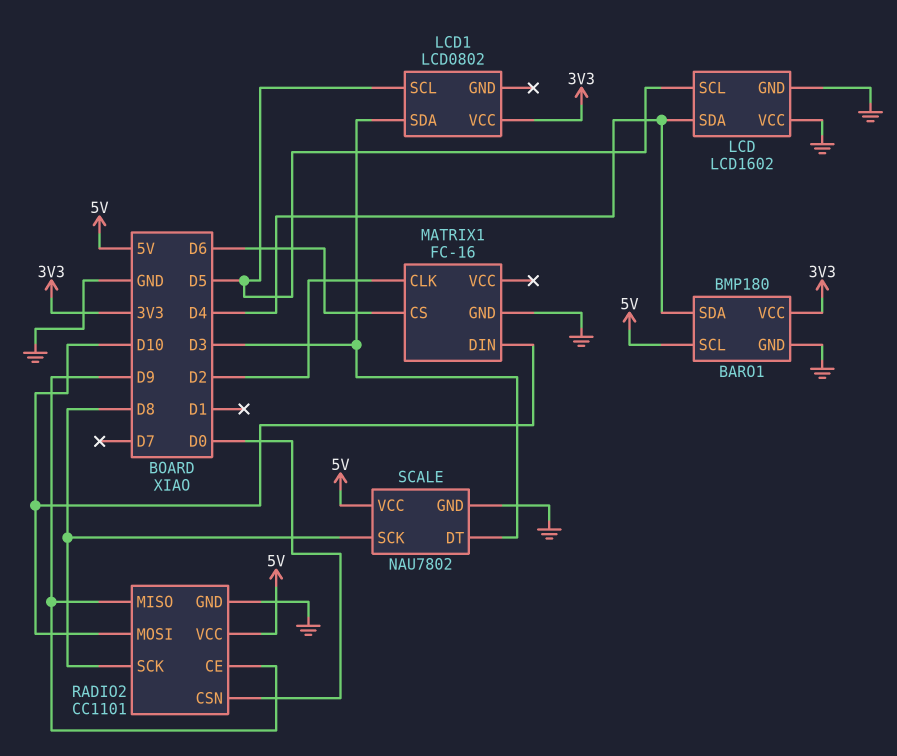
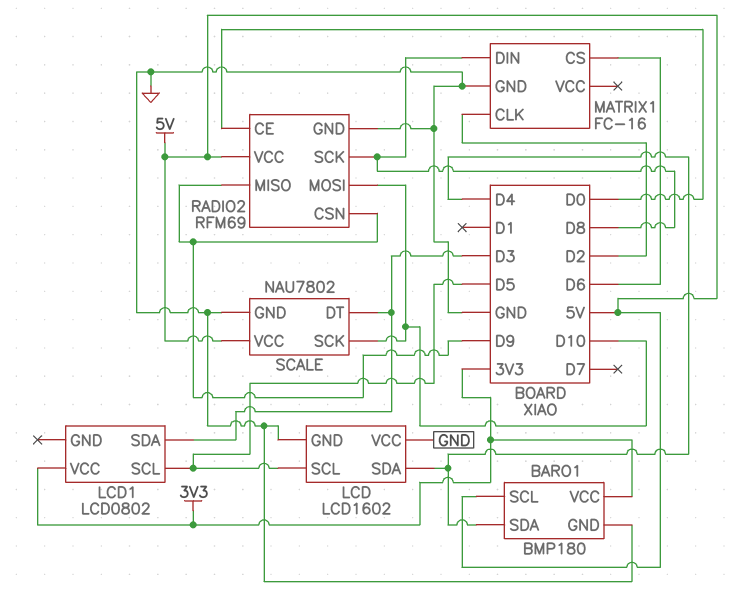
MATRIX1 pin DIN: D10 -> D8
RADIO2: CC1101 -> RFM69
RADIO2 pin CE: D9 -> D0
RADIO2 pin CSN: D0 -> D9
SCALE pin SCK: D8 -> D10

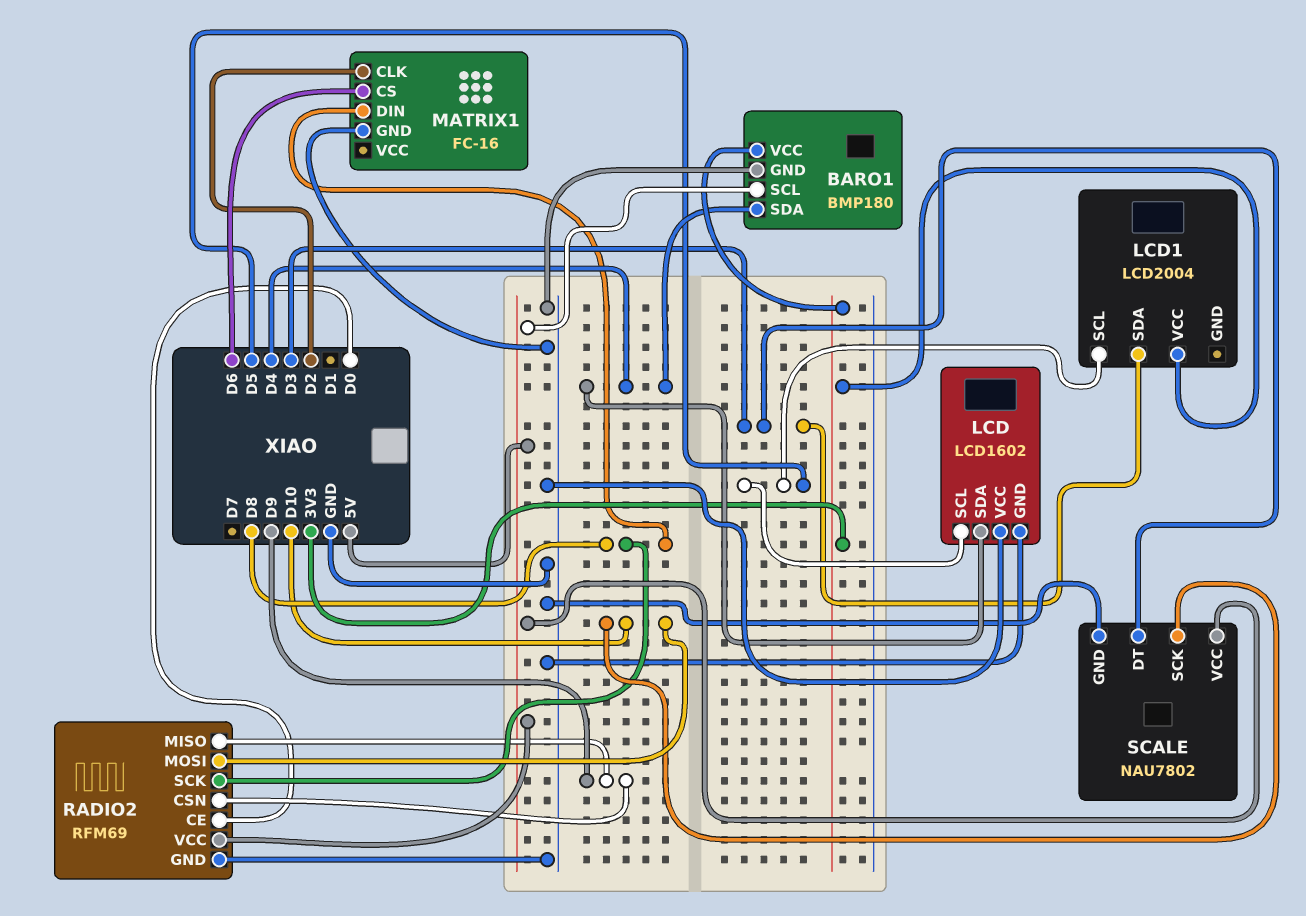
LCD1: LCD0802 -> LCD2004

